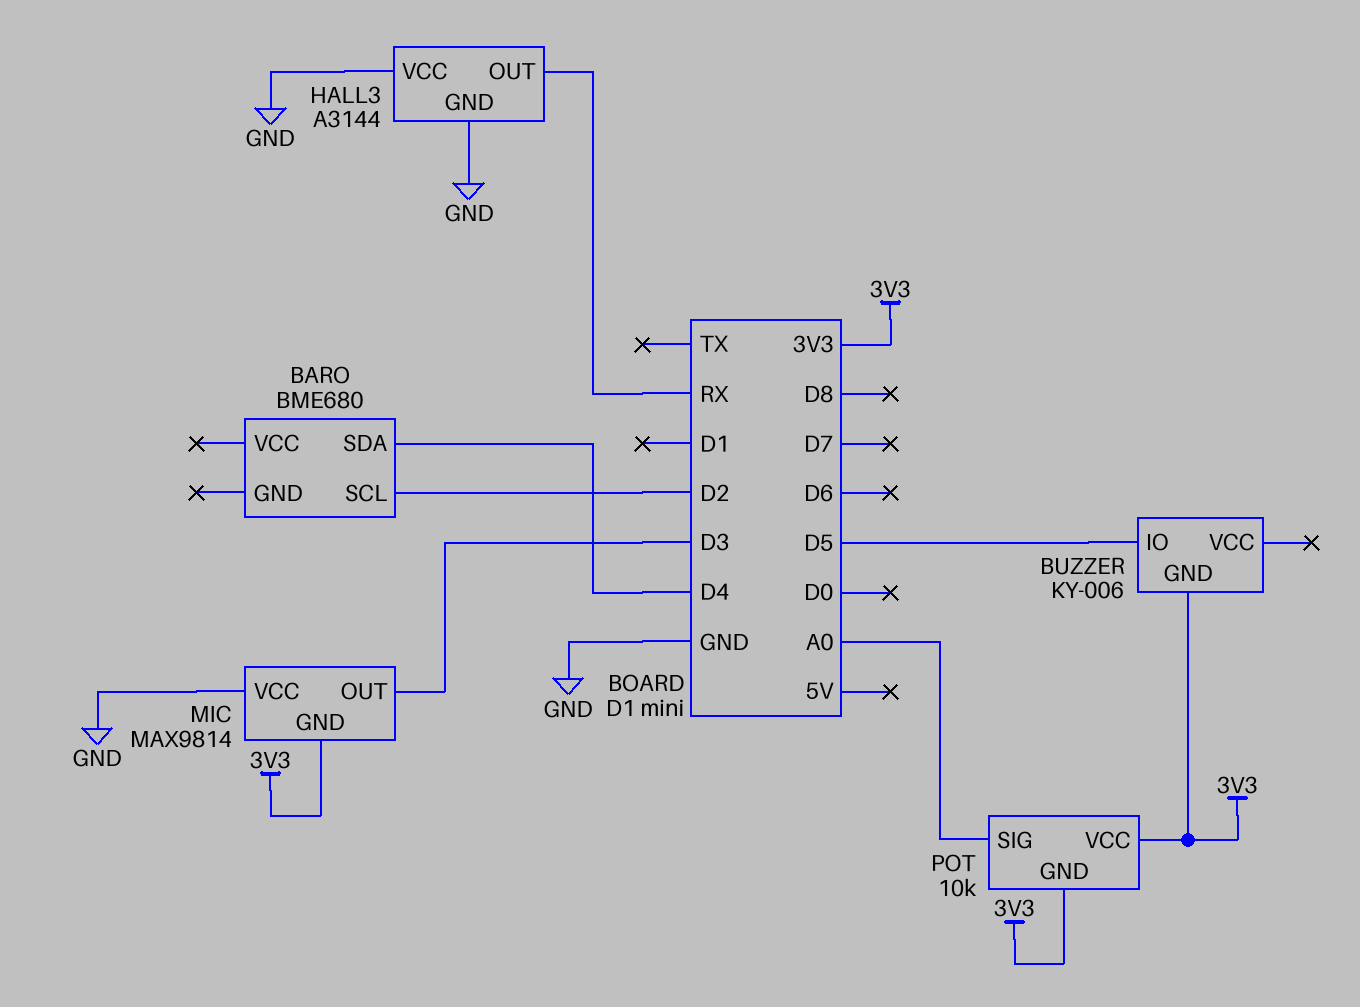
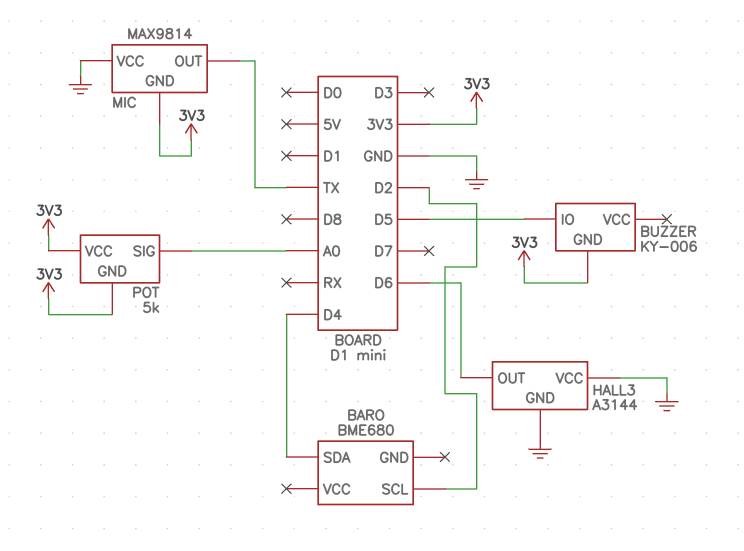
HALL3 pin OUT: RX -> D6
MIC pin OUT: D3 -> TX
POT: 10k -> 5k

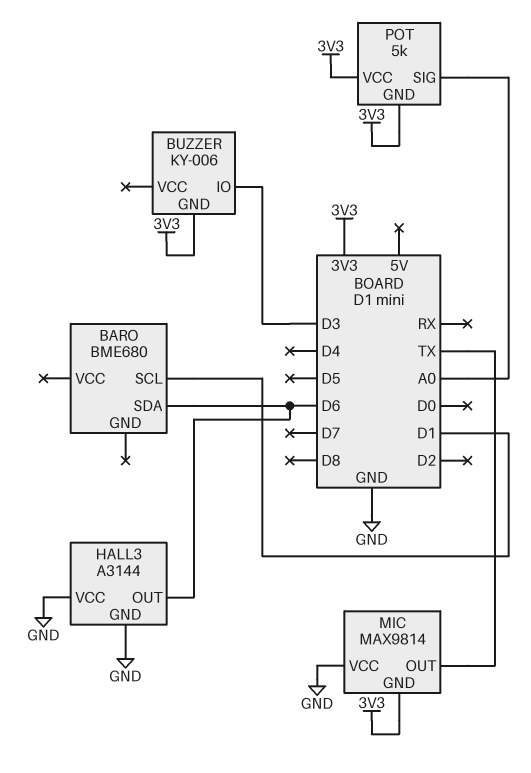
BARO pin SCL: D2 -> D1
BARO pin SDA: D4 -> D6
BUZZER pin IO: D5 -> D3

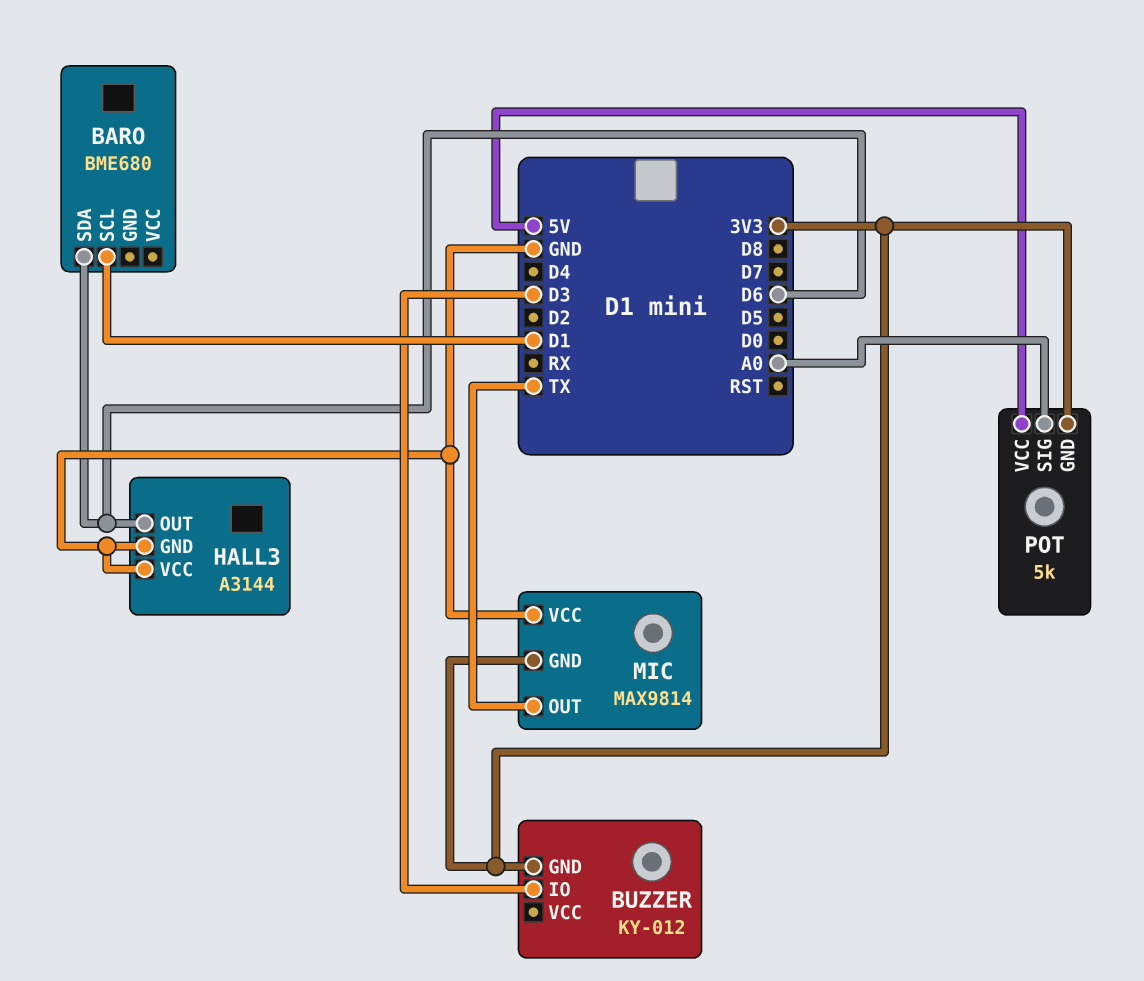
BUZZER: KY-006 -> KY-012
POT pin VCC: 3V3 -> 5V

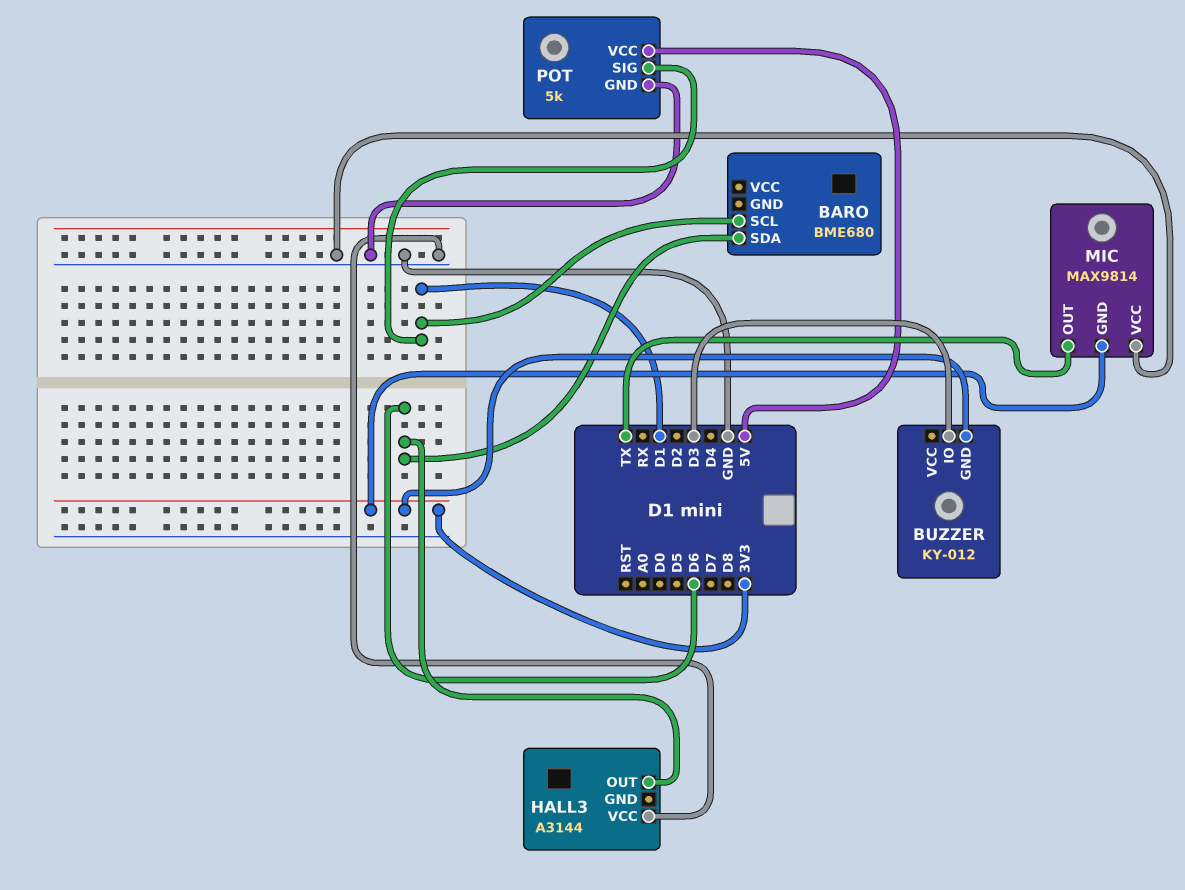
HALL3 pin GND: GND -> none
POT pin GND: 3V3 -> GND
POT pin SIG: A0 -> D1

